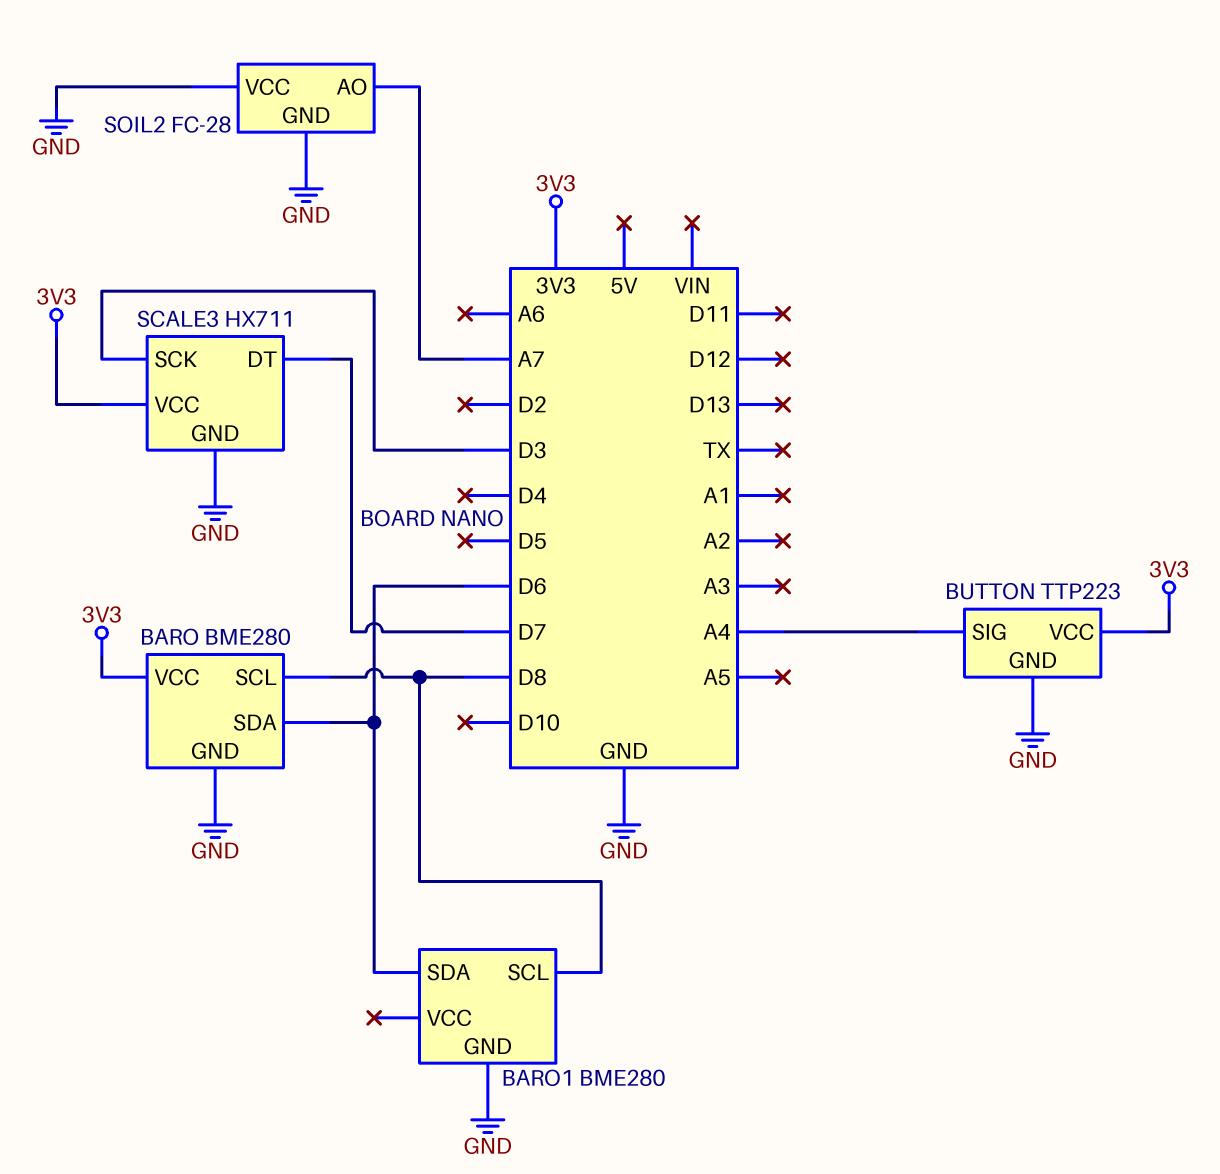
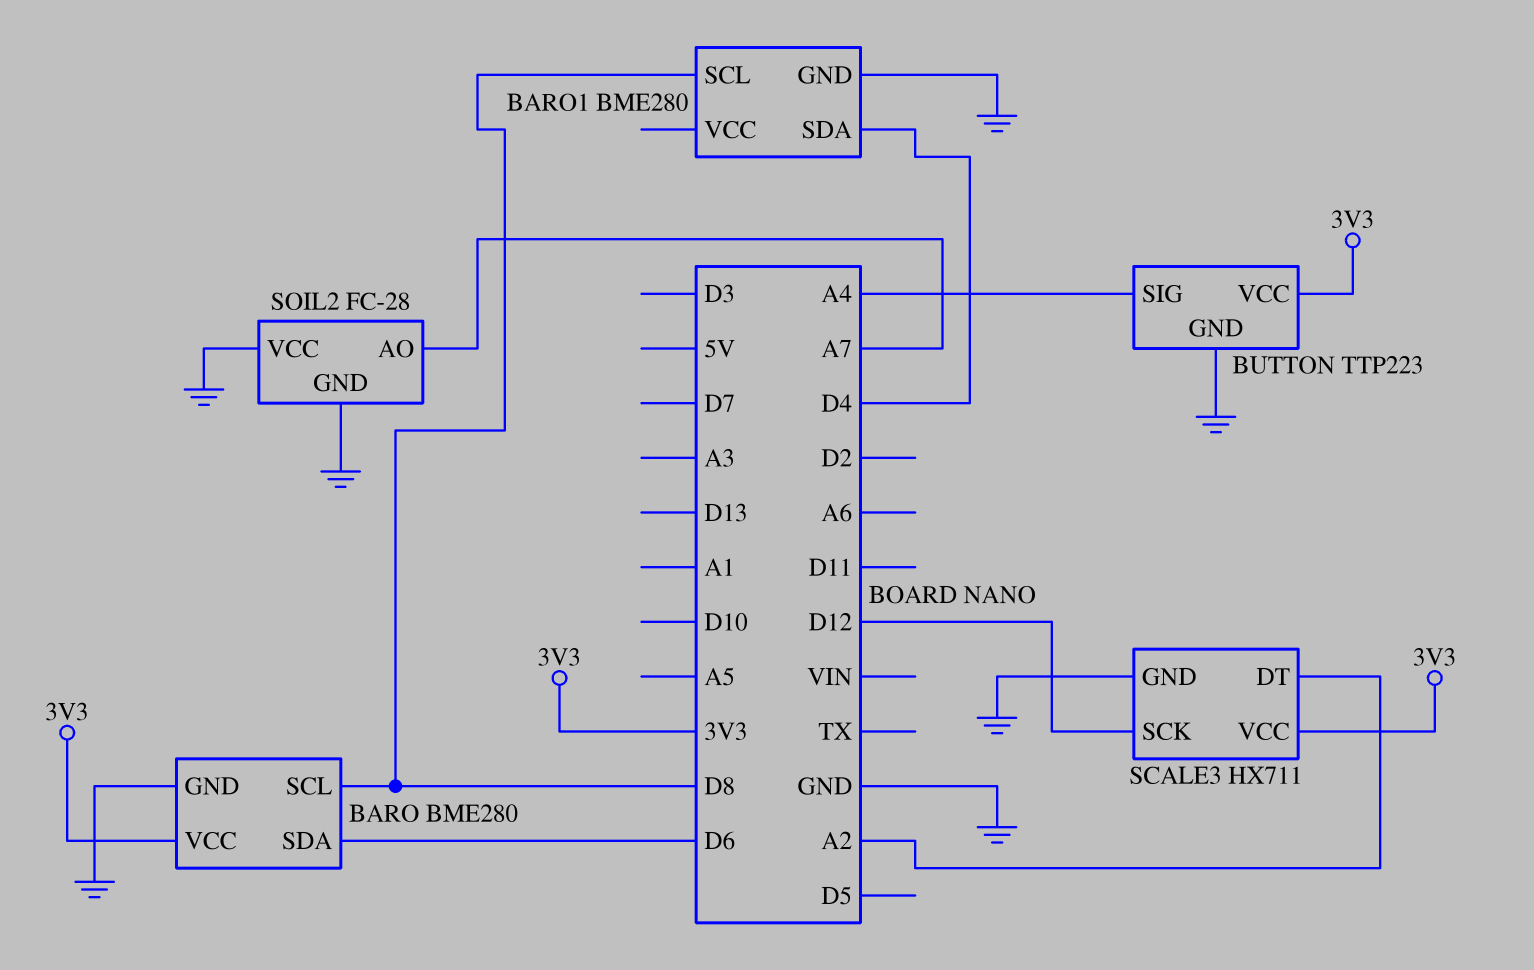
BARO1 pin SDA: D6 -> D4
SCALE3 pin DT: D7 -> A2
SCALE3 pin SCK: D3 -> D12

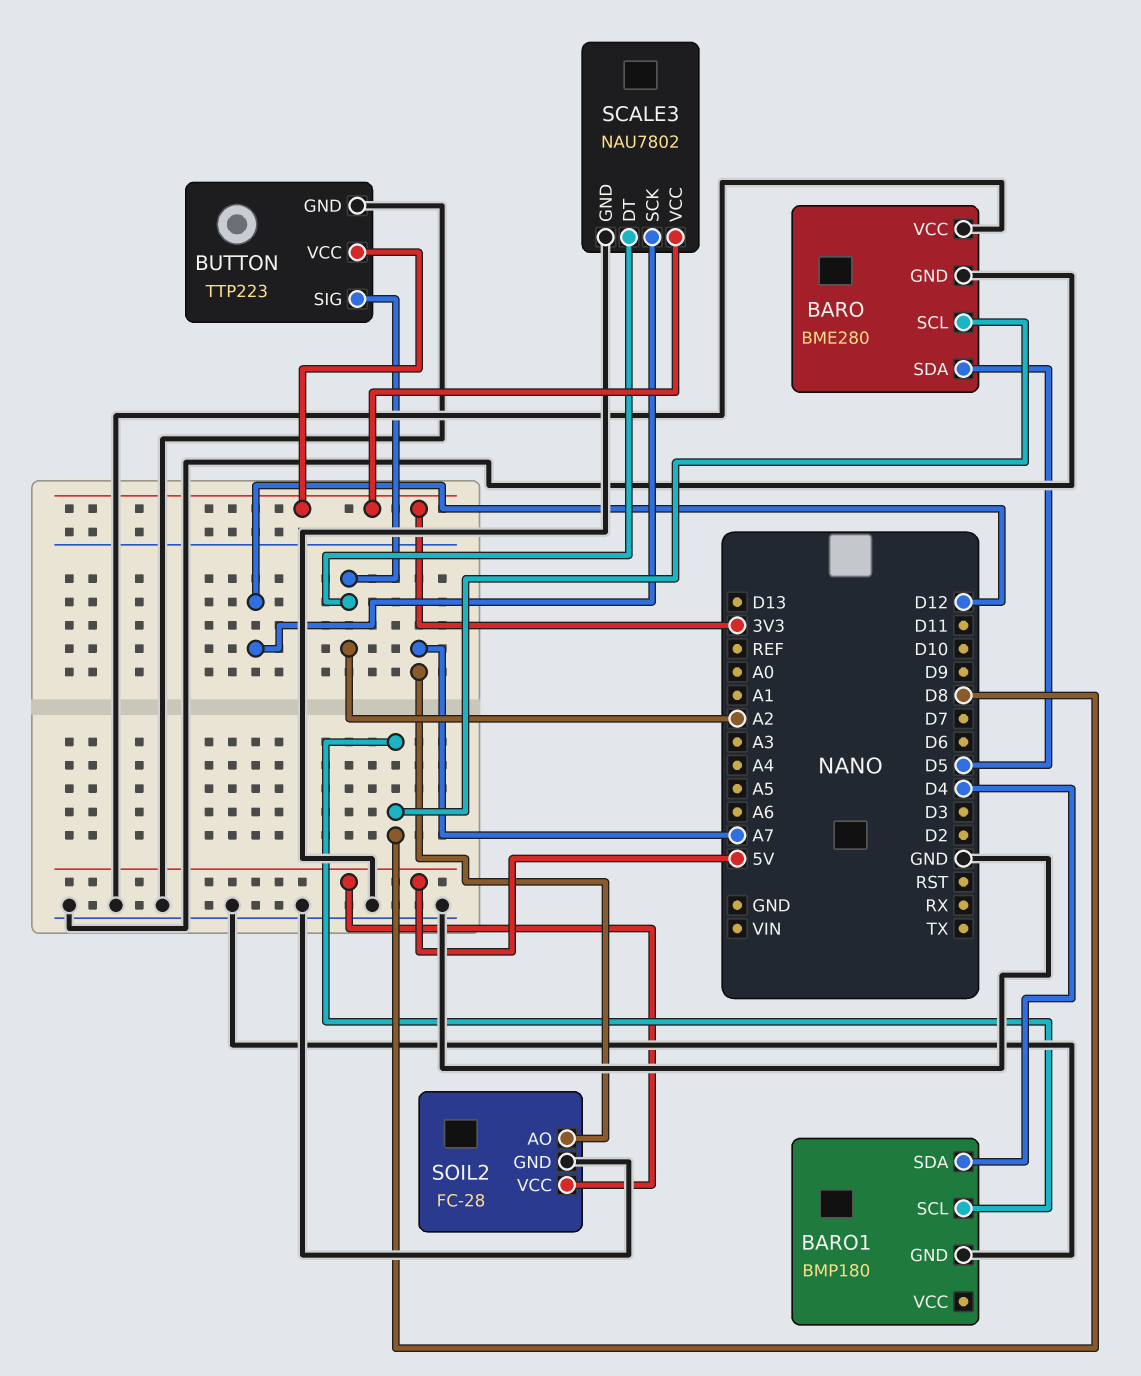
BARO pin SDA: D6 -> D5
BARO pin VCC: 3V3 -> GND
BARO1: BME280 -> BMP180
BUTTON pin SIG: A4 -> A2
SCALE3: HX711 -> NAU7802
SOIL2 pin VCC: GND -> 5V

